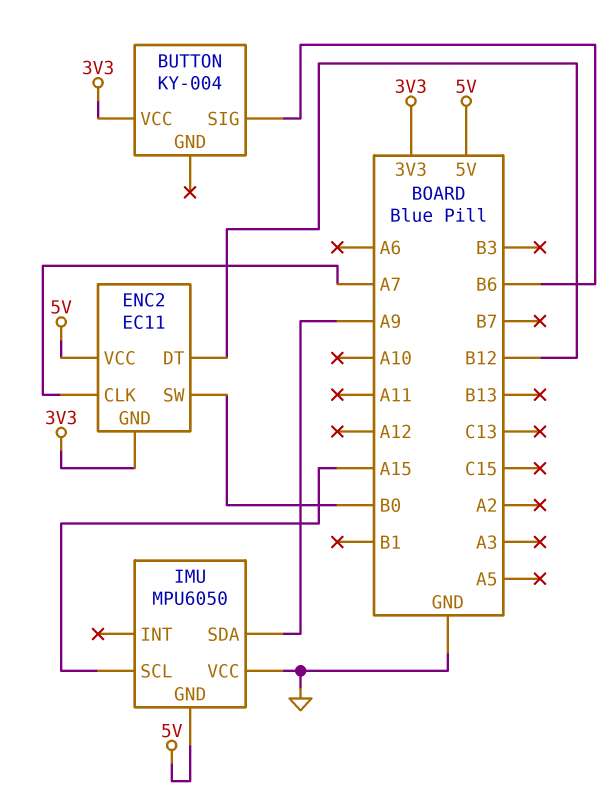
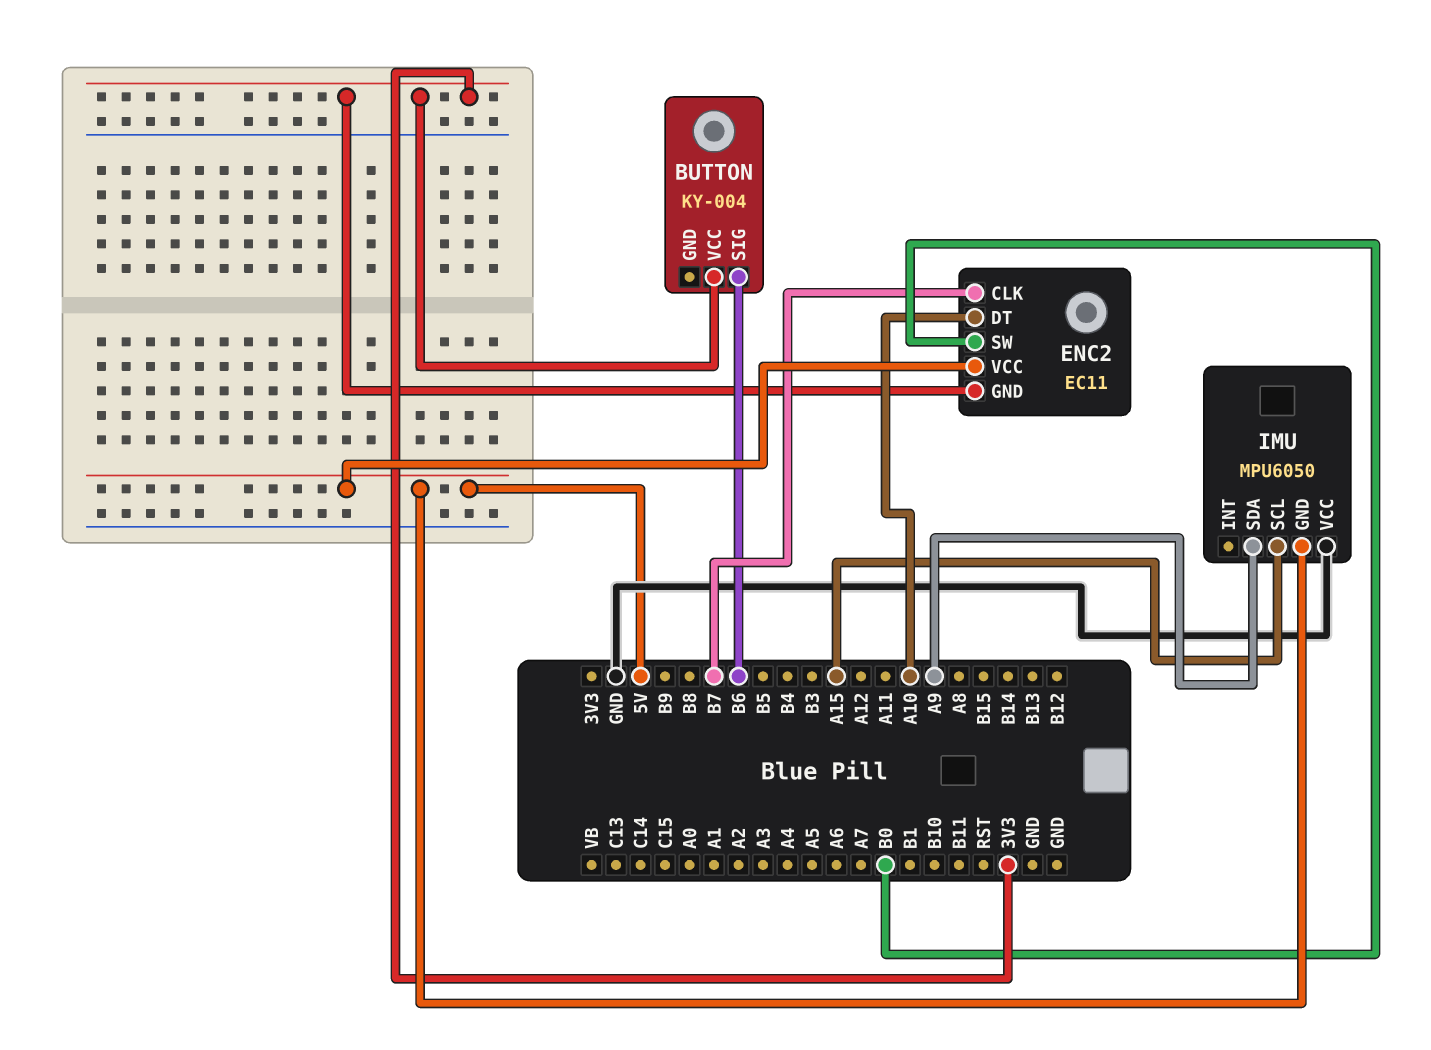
ENC2 pin CLK: A7 -> B7
ENC2 pin DT: B12 -> A10

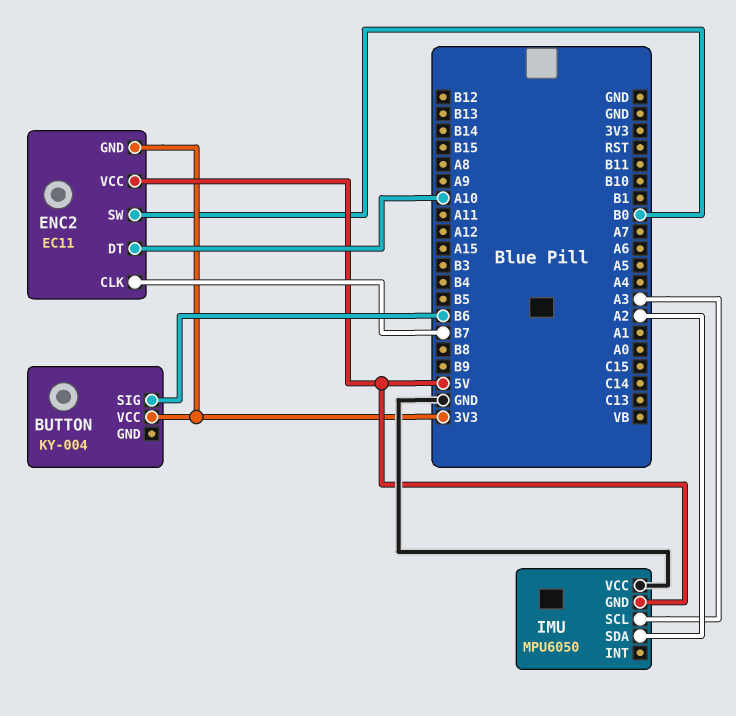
IMU pin SCL: A15 -> A3
IMU pin SDA: A9 -> A2

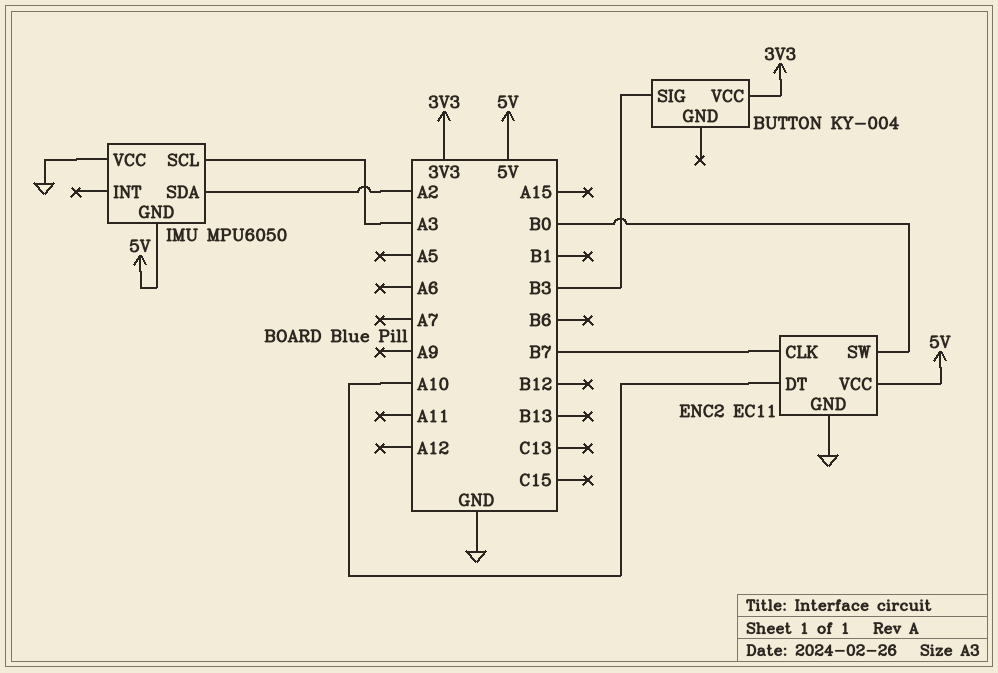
BUTTON pin SIG: B6 -> B3
ENC2 pin GND: 3V3 -> GND

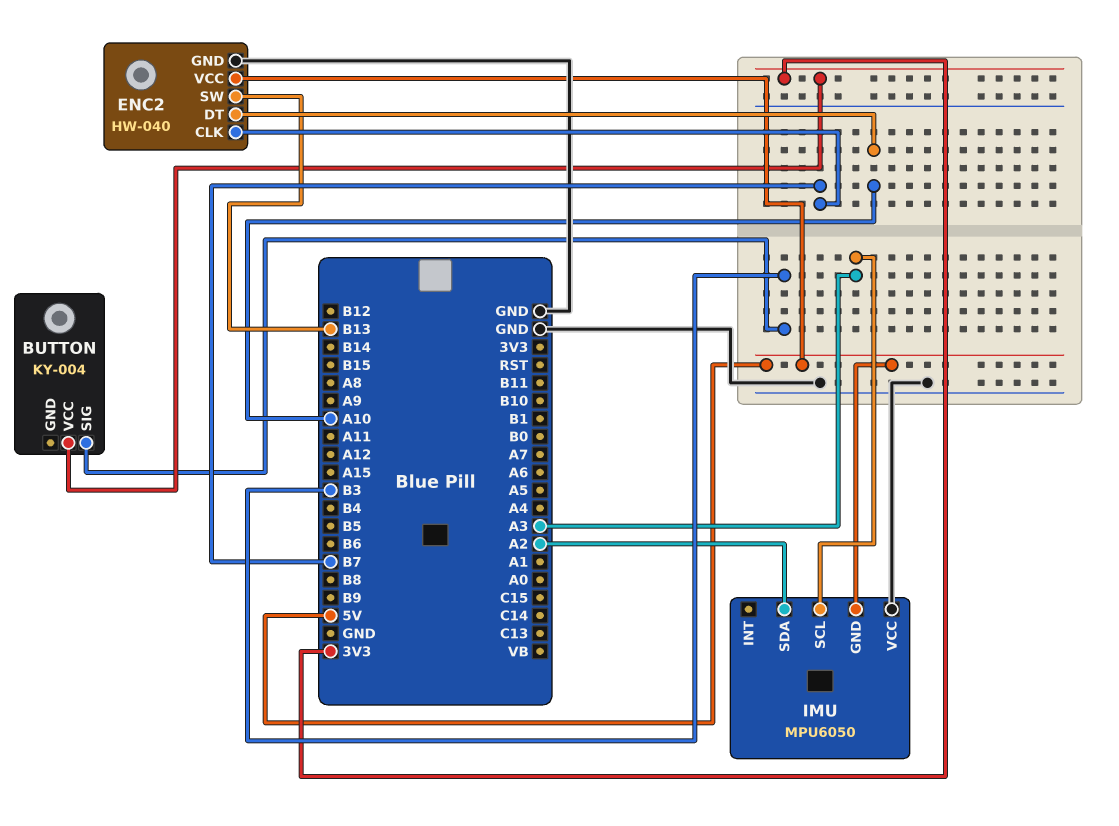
ENC2: EC11 -> HW-040
ENC2 pin SW: B0 -> B13

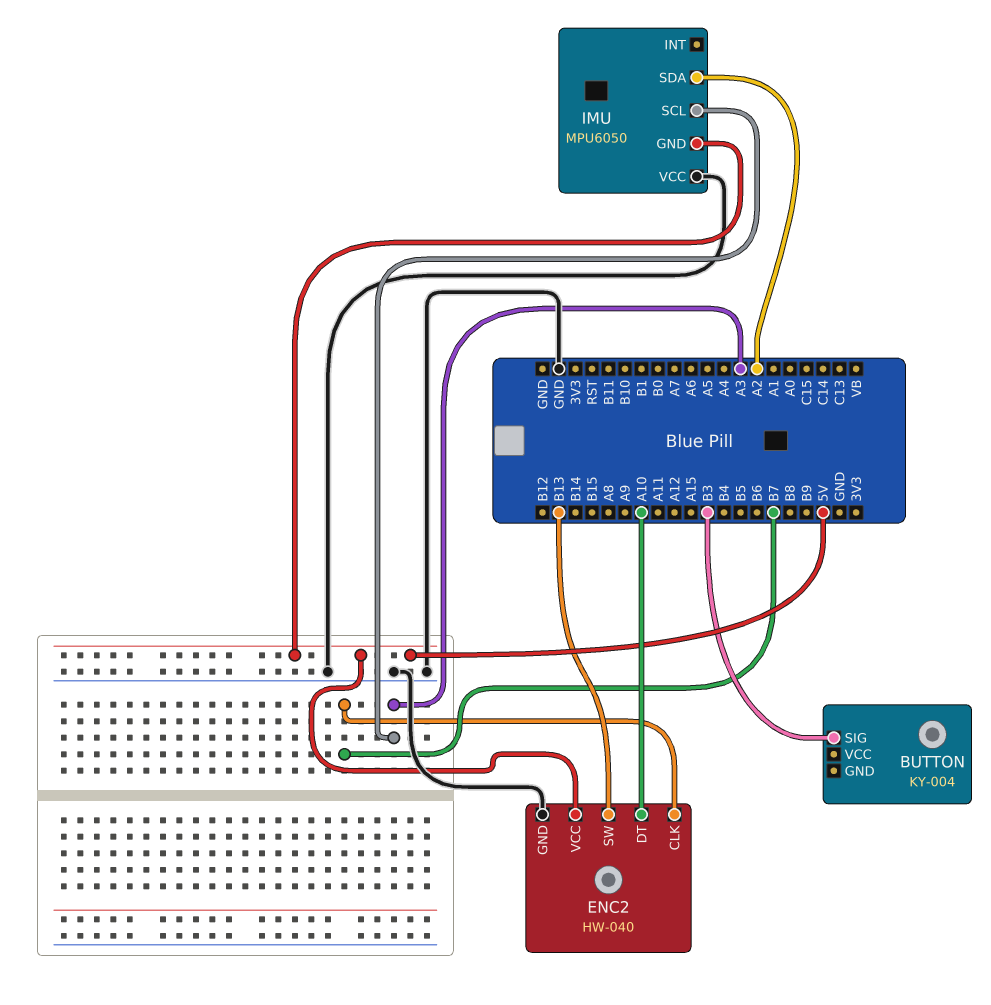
BUTTON pin VCC: 3V3 -> none

